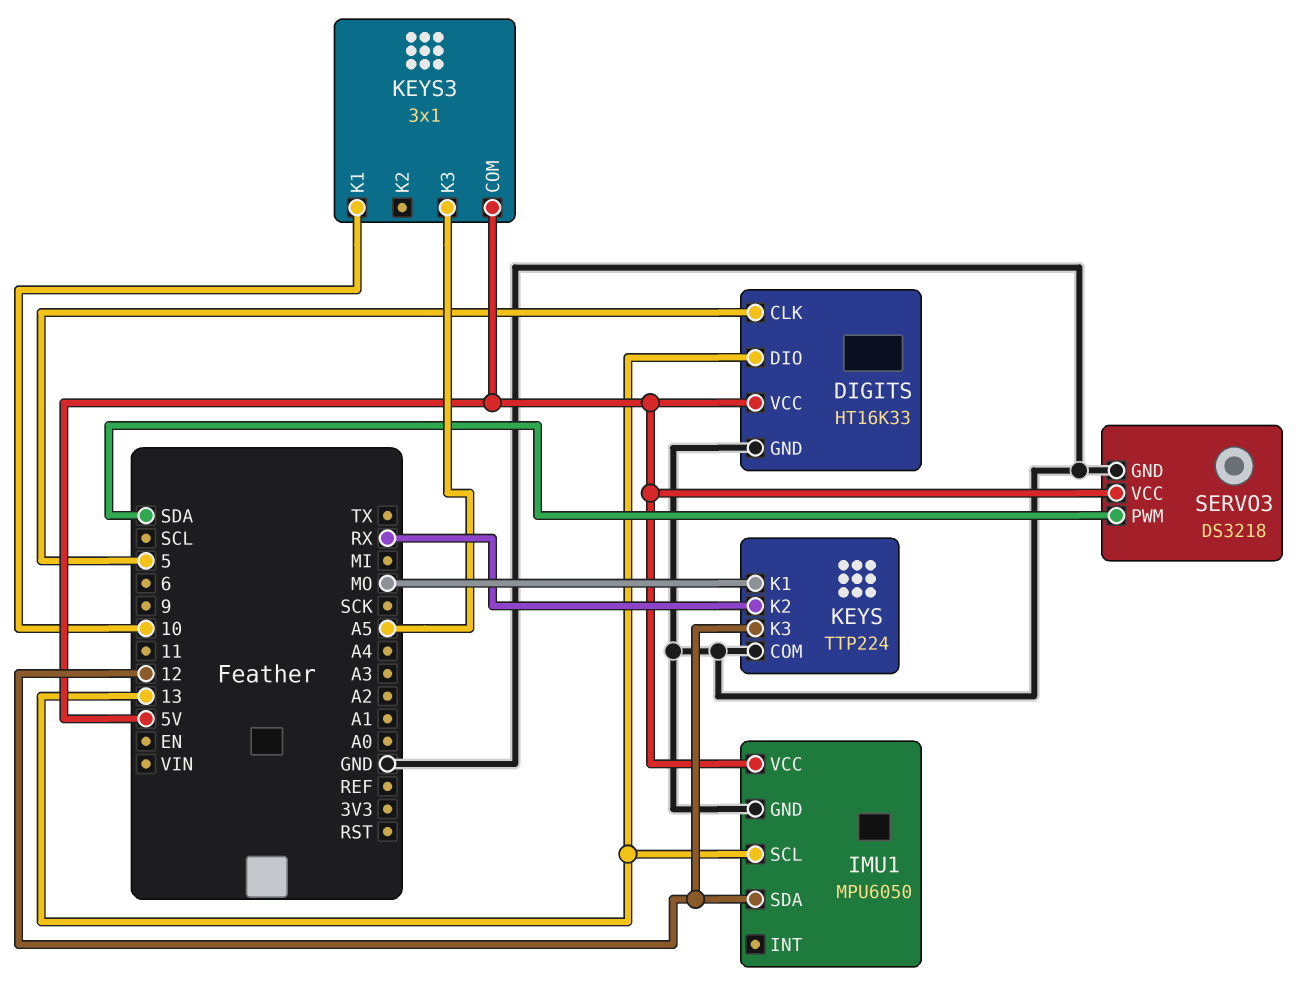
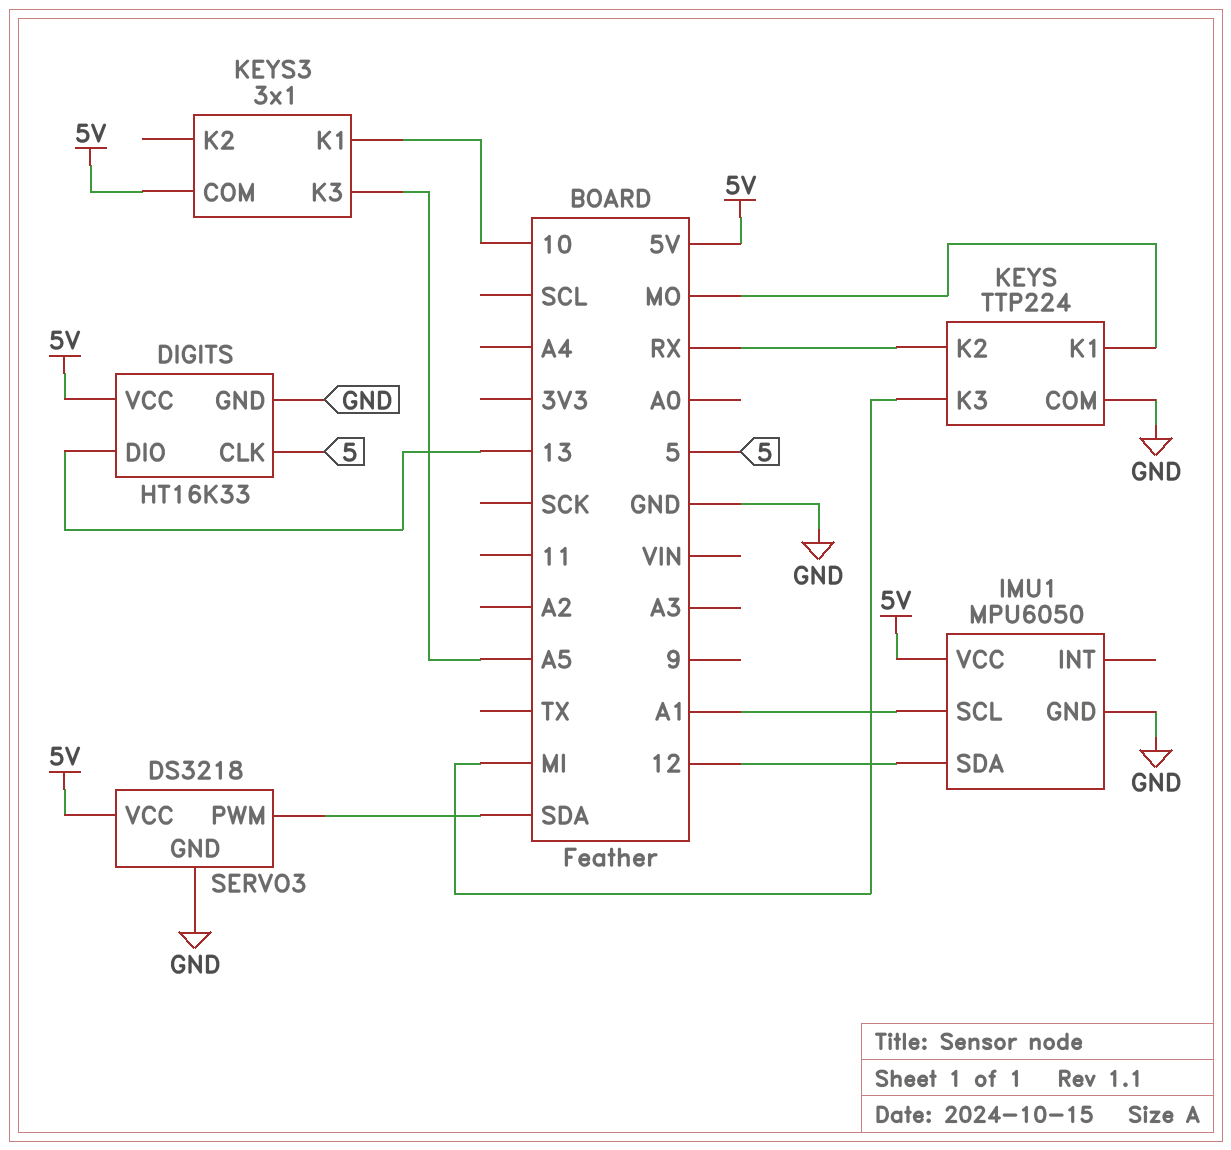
IMU1 pin SCL: 13 -> A1
KEYS pin K3: 12 -> MI

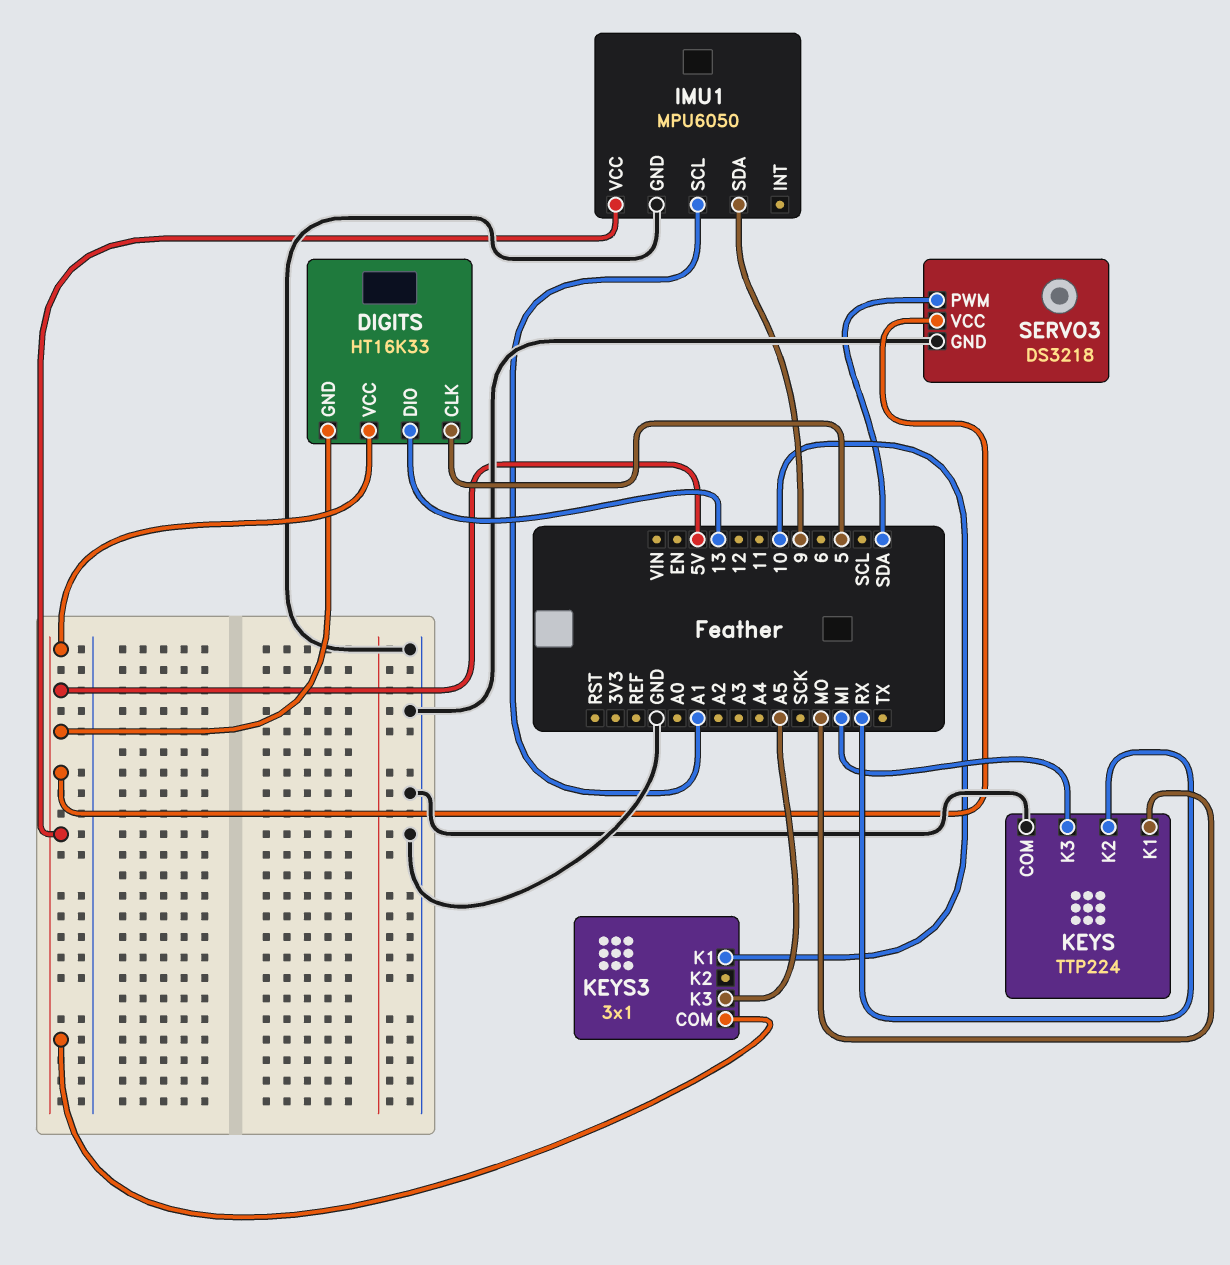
DIGITS pin GND: GND -> 5V
IMU1 pin SDA: 12 -> 9

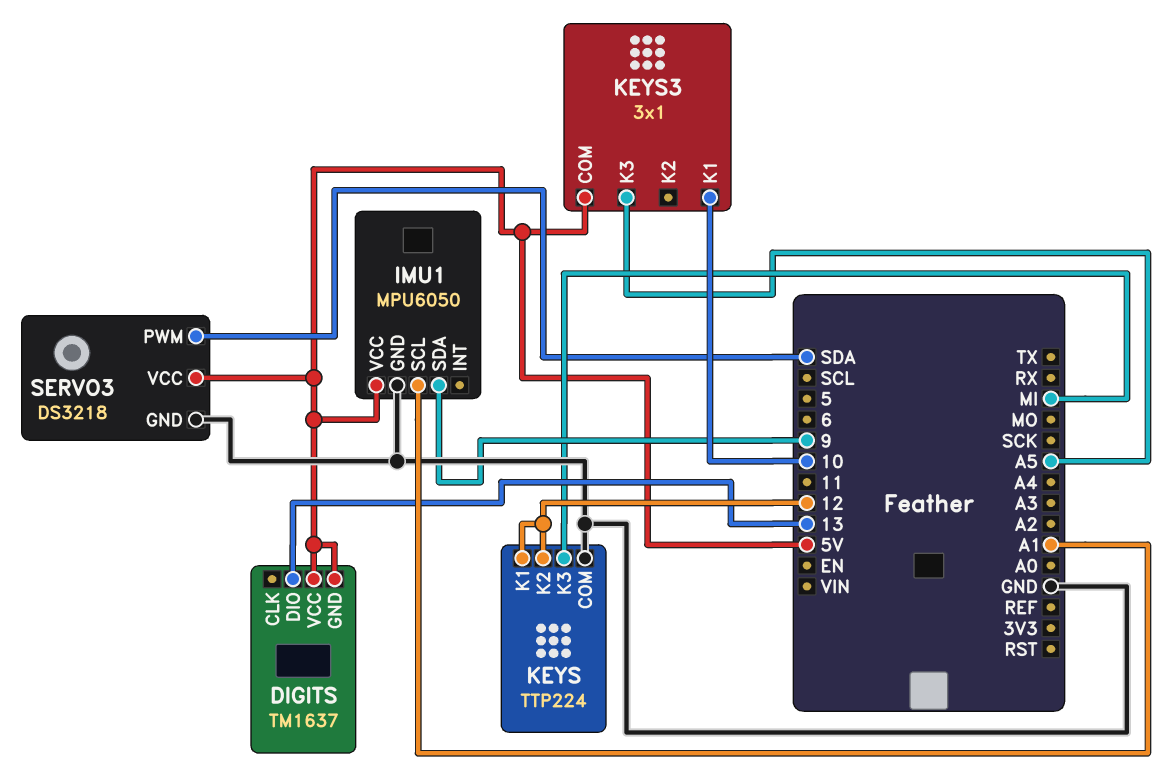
DIGITS: HT16K33 -> TM1637
DIGITS pin CLK: 5 -> none
KEYS pin K1: MO -> 12
KEYS pin K2: RX -> 12

